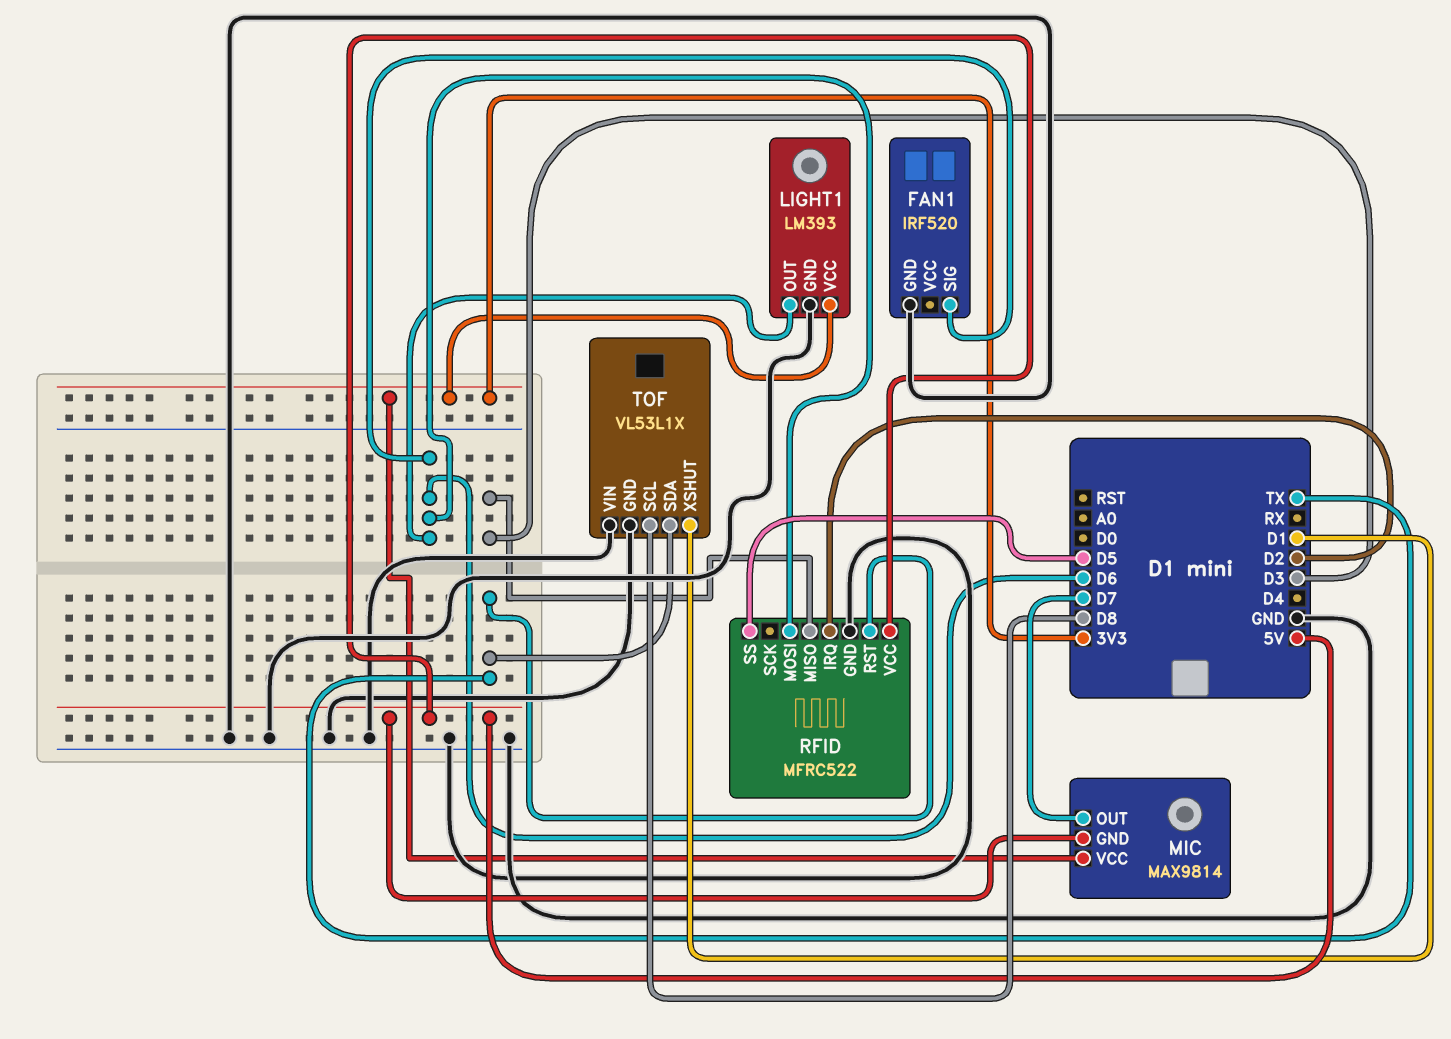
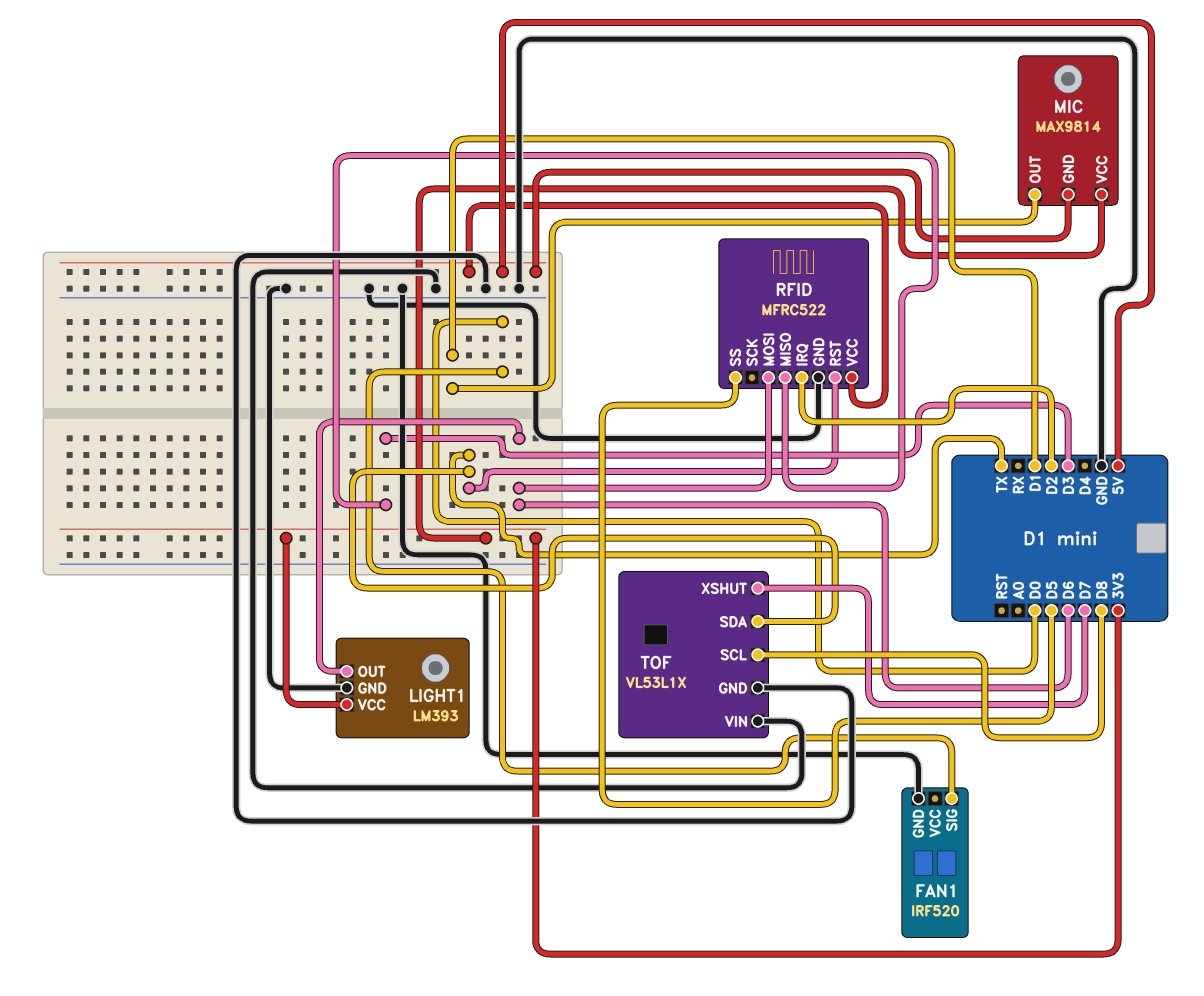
FAN1 pin SIG: D6 -> D0
MIC pin OUT: D7 -> D1
TOF pin XSHUT: D1 -> D7

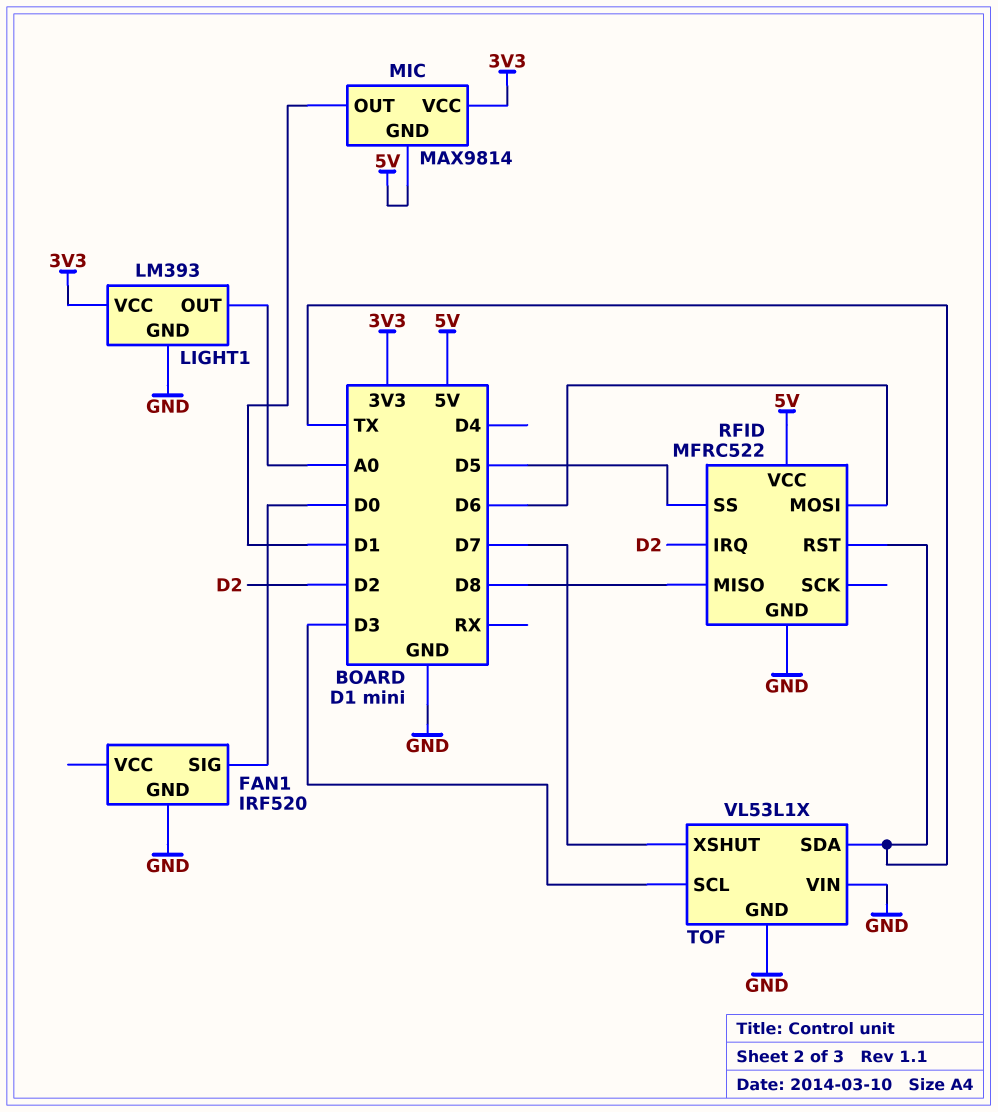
LIGHT1 pin OUT: D6 -> A0
RFID pin MISO: D3 -> D8
TOF pin SCL: D8 -> D3

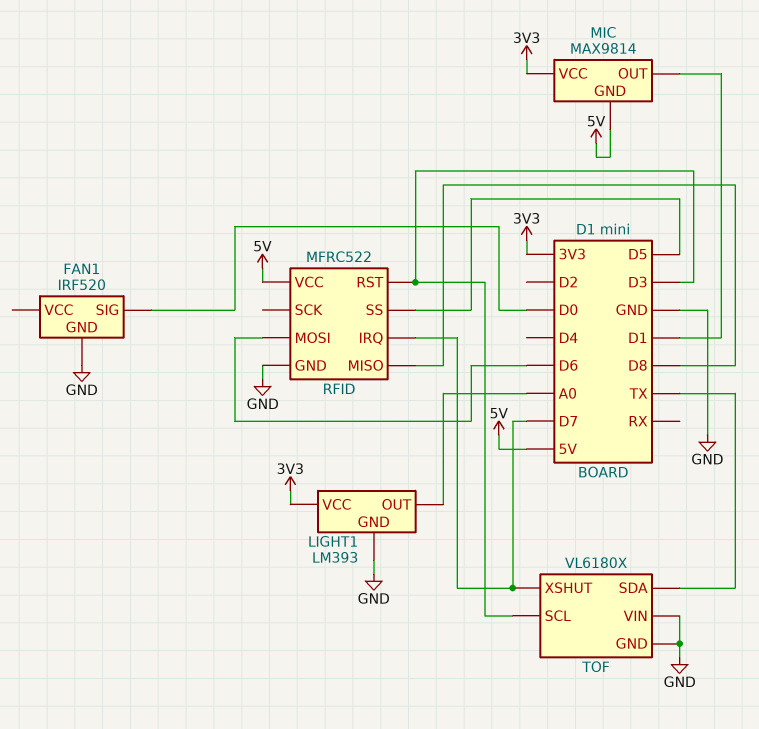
RFID pin IRQ: D2 -> D7
RFID pin RST: TX -> D3
TOF: VL53L1X -> VL6180X

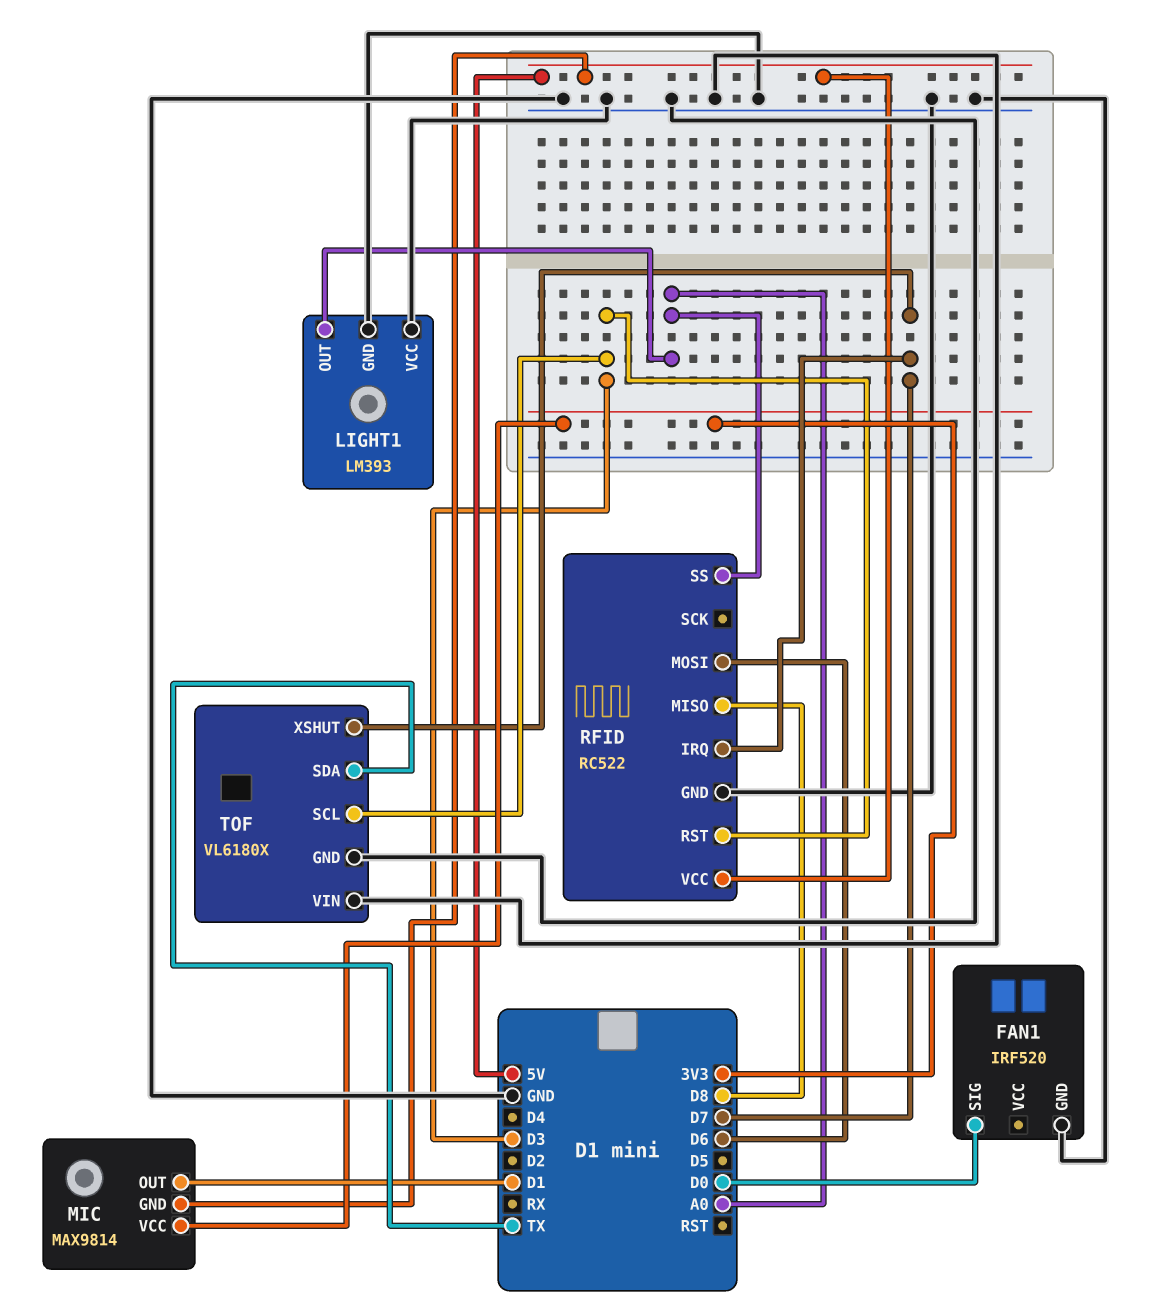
LIGHT1 pin VCC: 3V3 -> GND
RFID: MFRC522 -> RC522
RFID pin SS: D5 -> A0

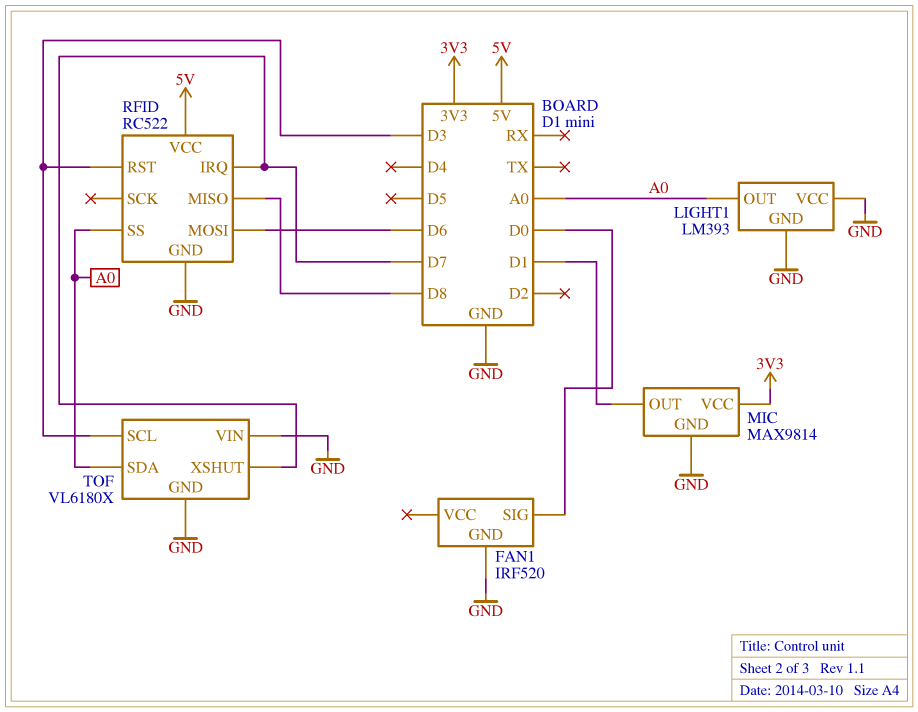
MIC pin GND: 5V -> GND
TOF pin SDA: TX -> A0

